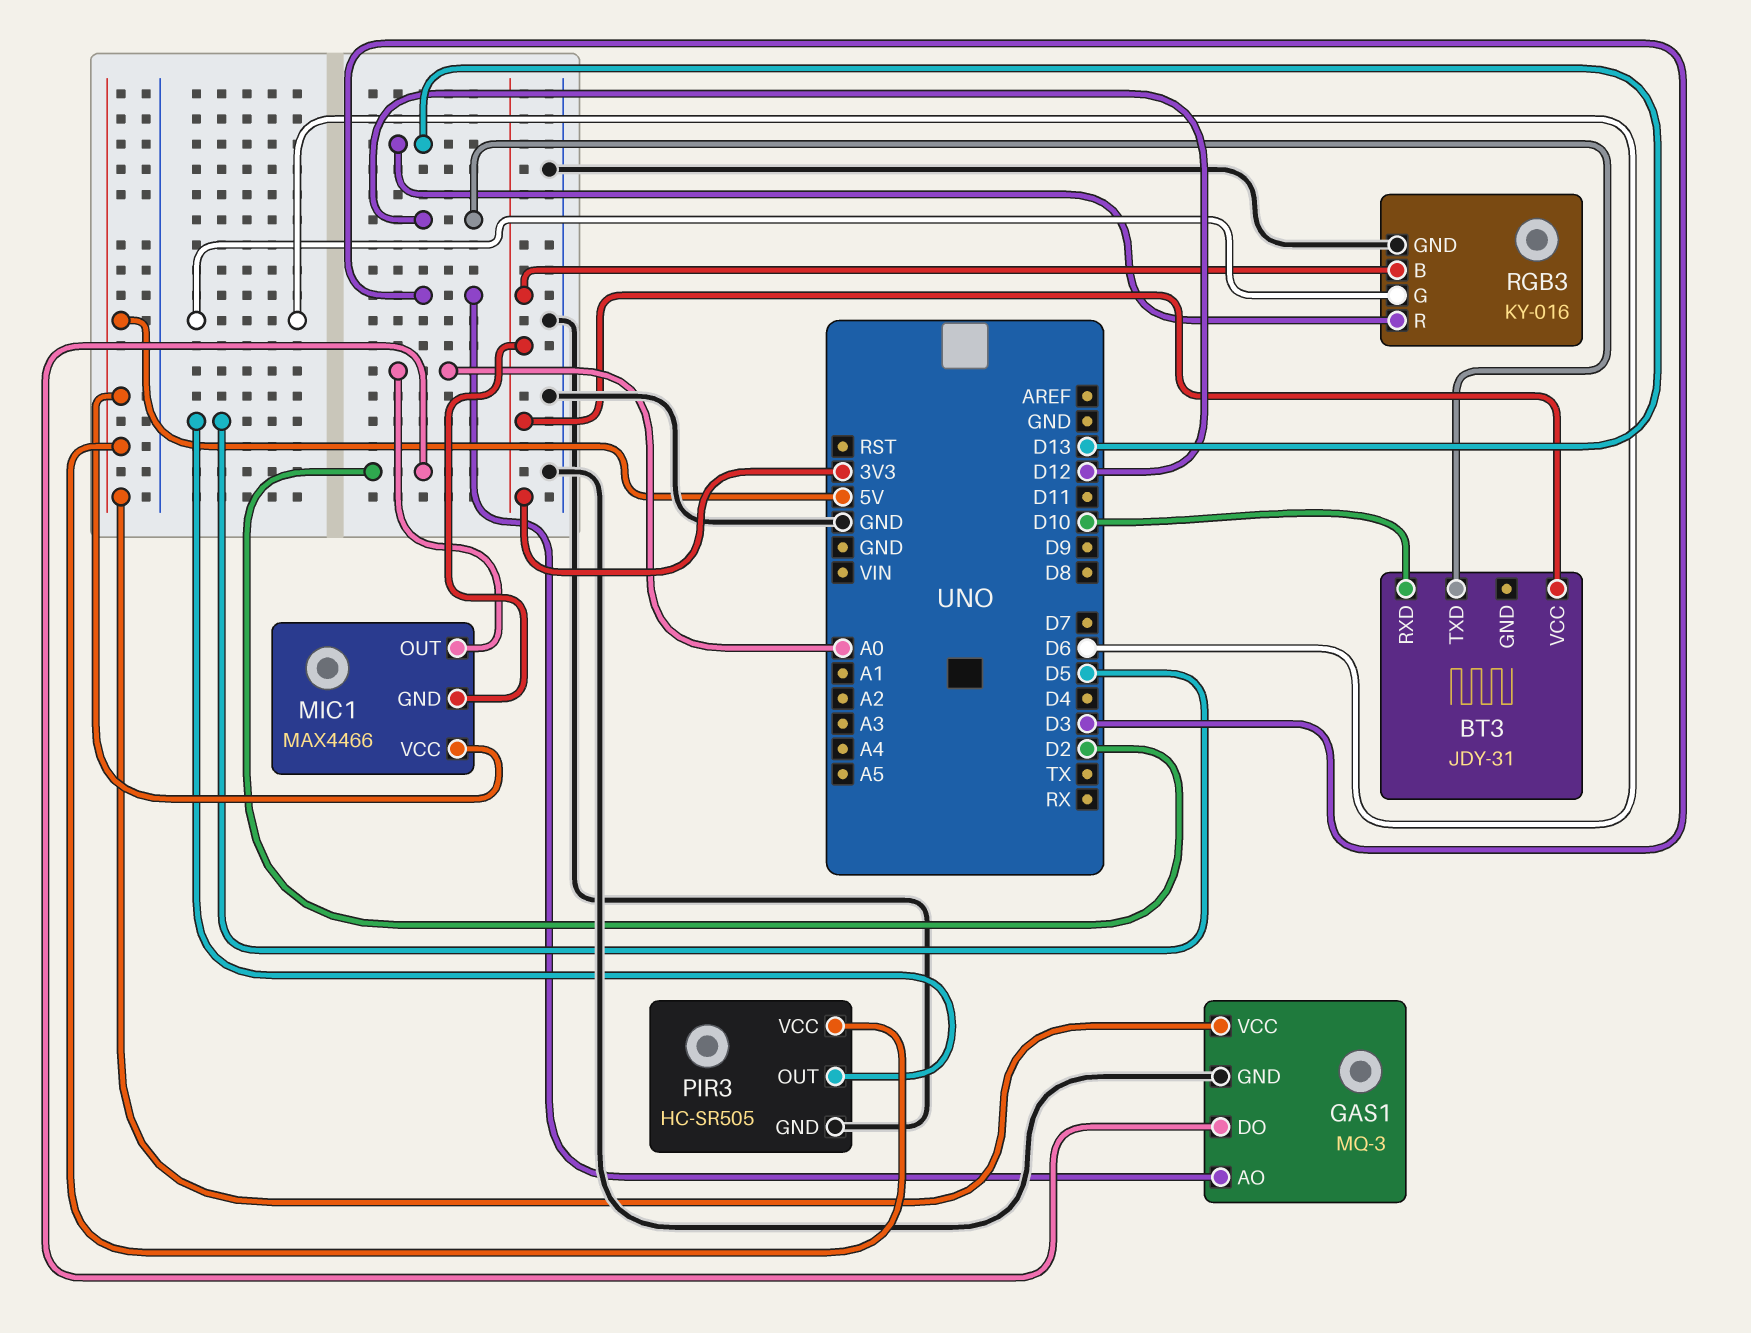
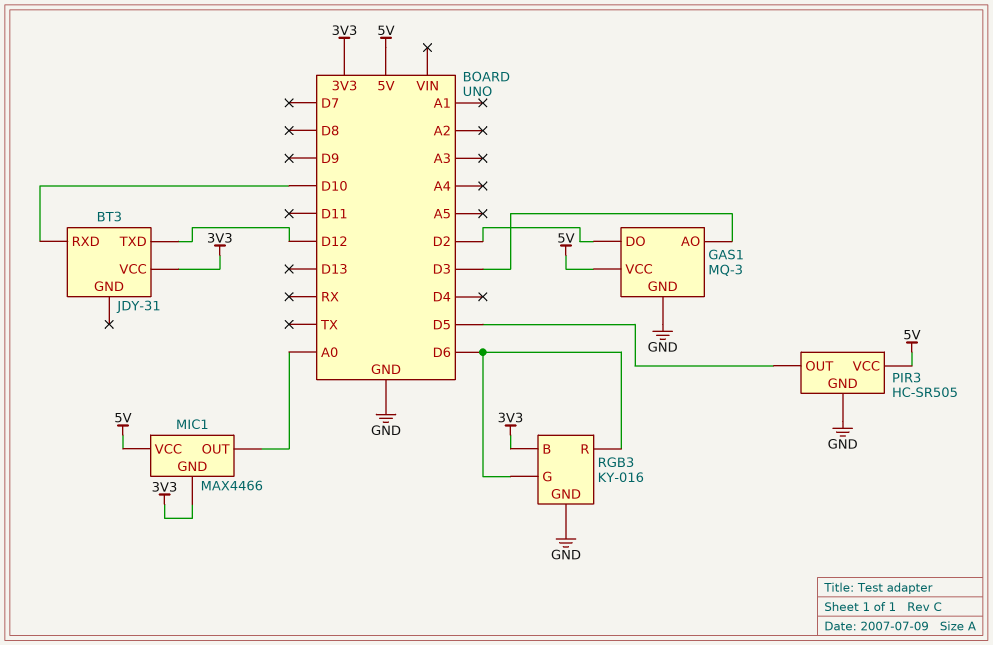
RGB3 pin R: D13 -> D6

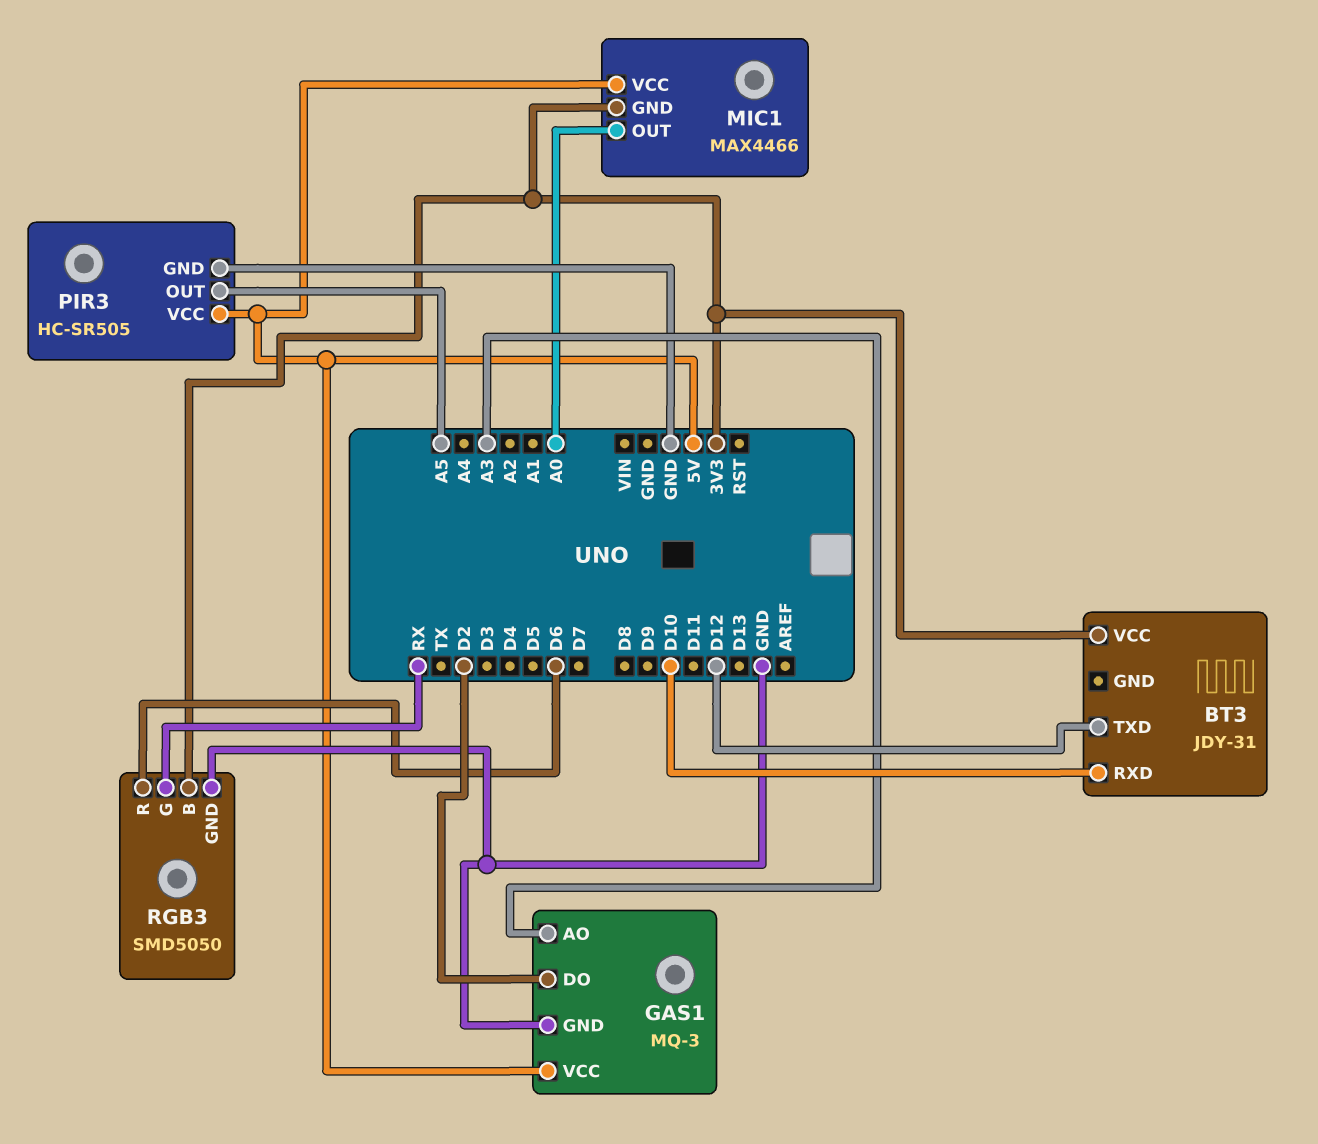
GAS1 pin AO: D3 -> A3
PIR3 pin OUT: D5 -> A5
RGB3: KY-016 -> SMD5050
RGB3 pin G: D6 -> RX

